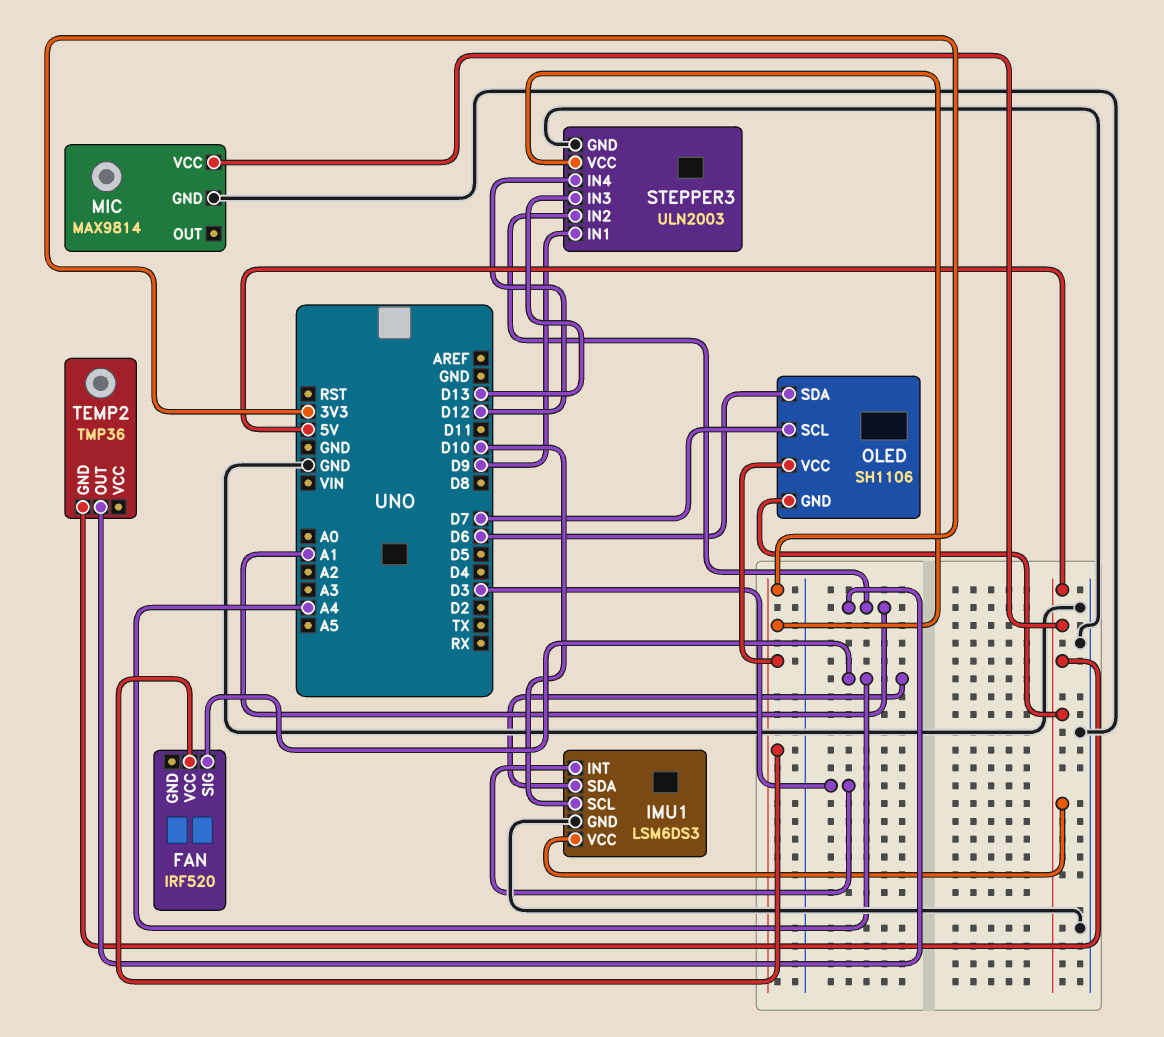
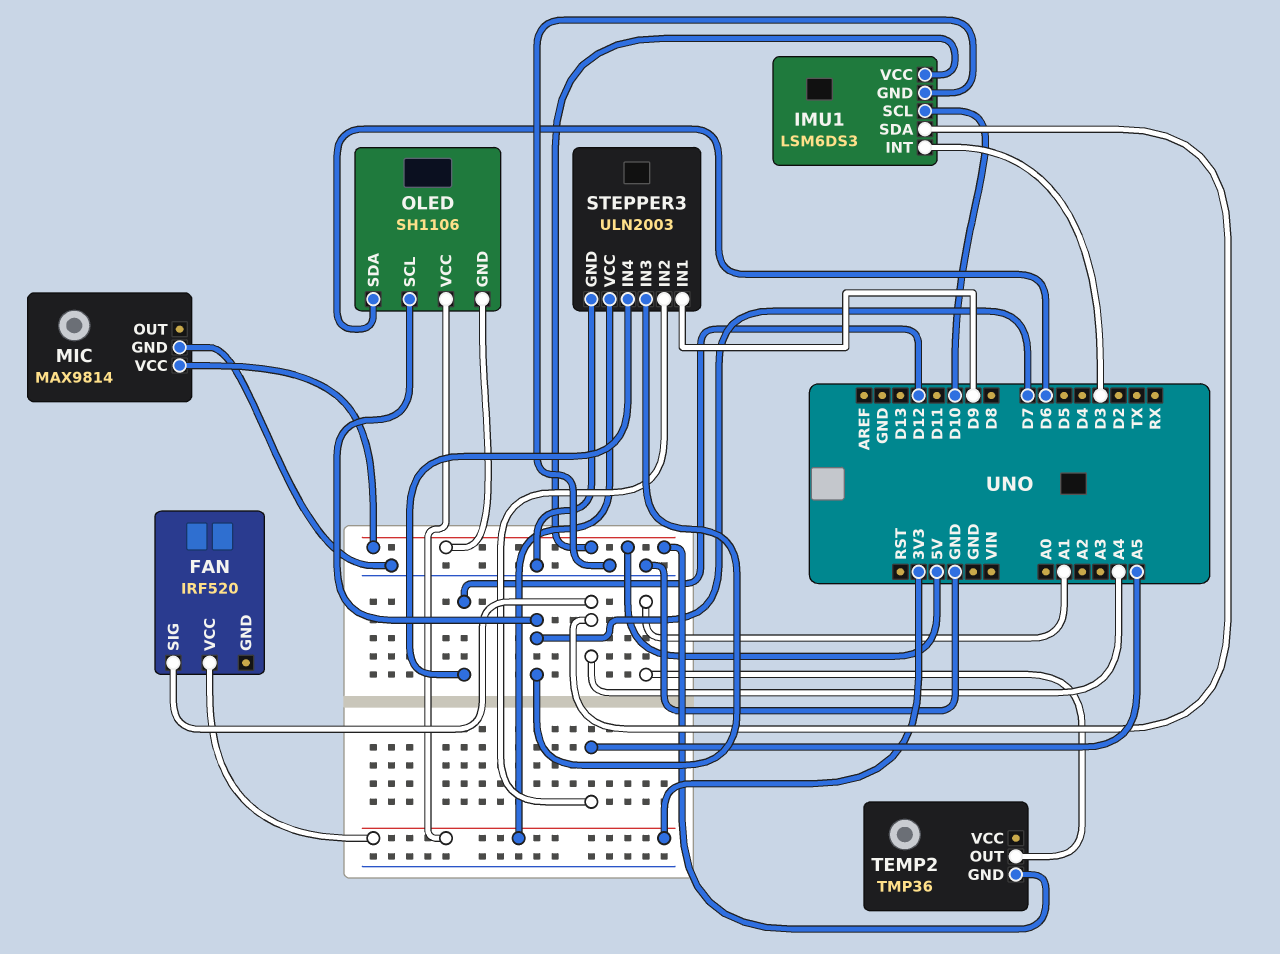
STEPPER3 pin IN2: A1 -> A5
STEPPER3 pin IN3: D13 -> D7

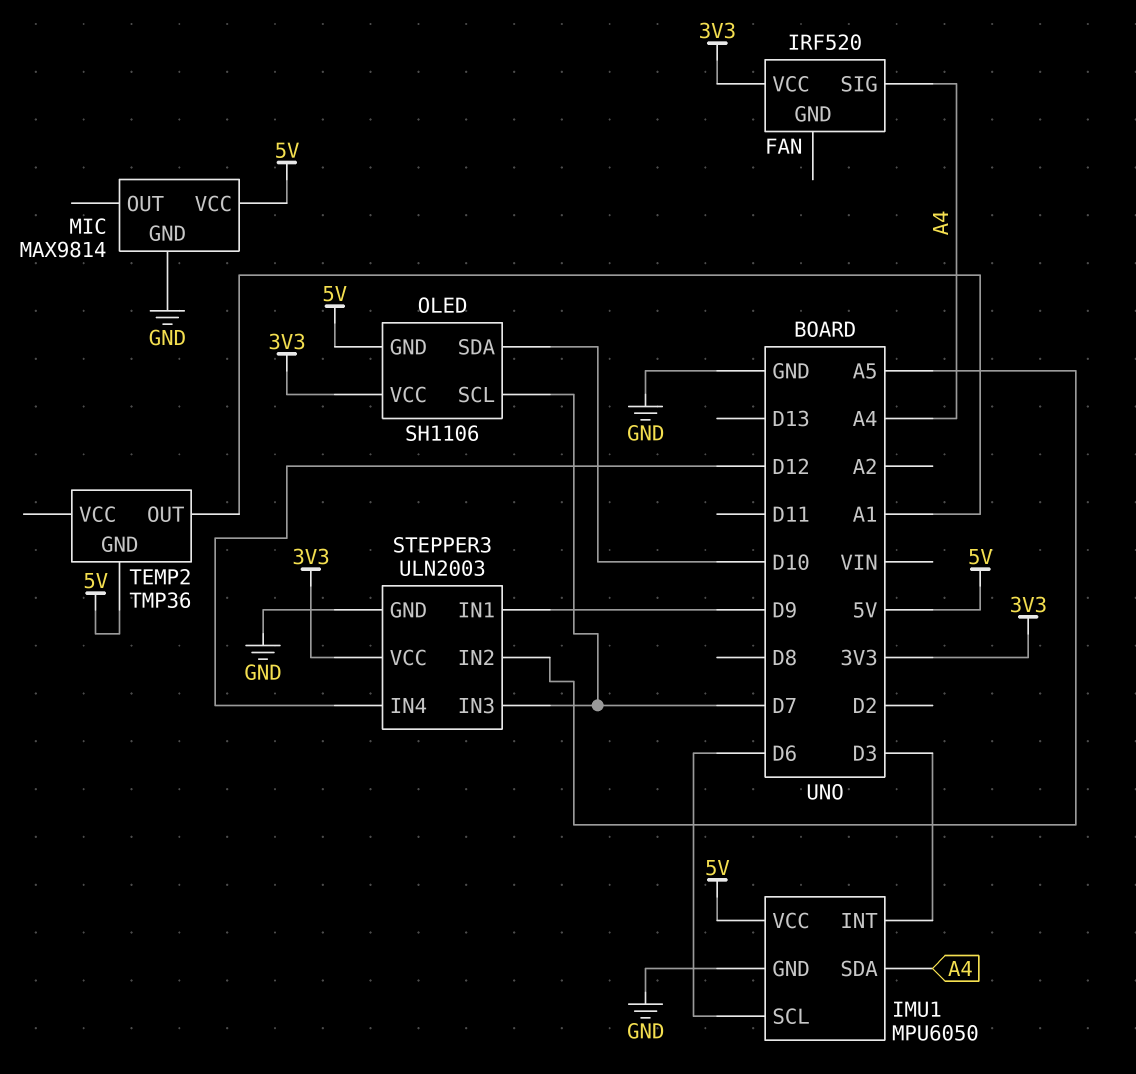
IMU1: LSM6DS3 -> MPU6050
IMU1 pin SCL: D10 -> D6
OLED pin SDA: D6 -> D10

